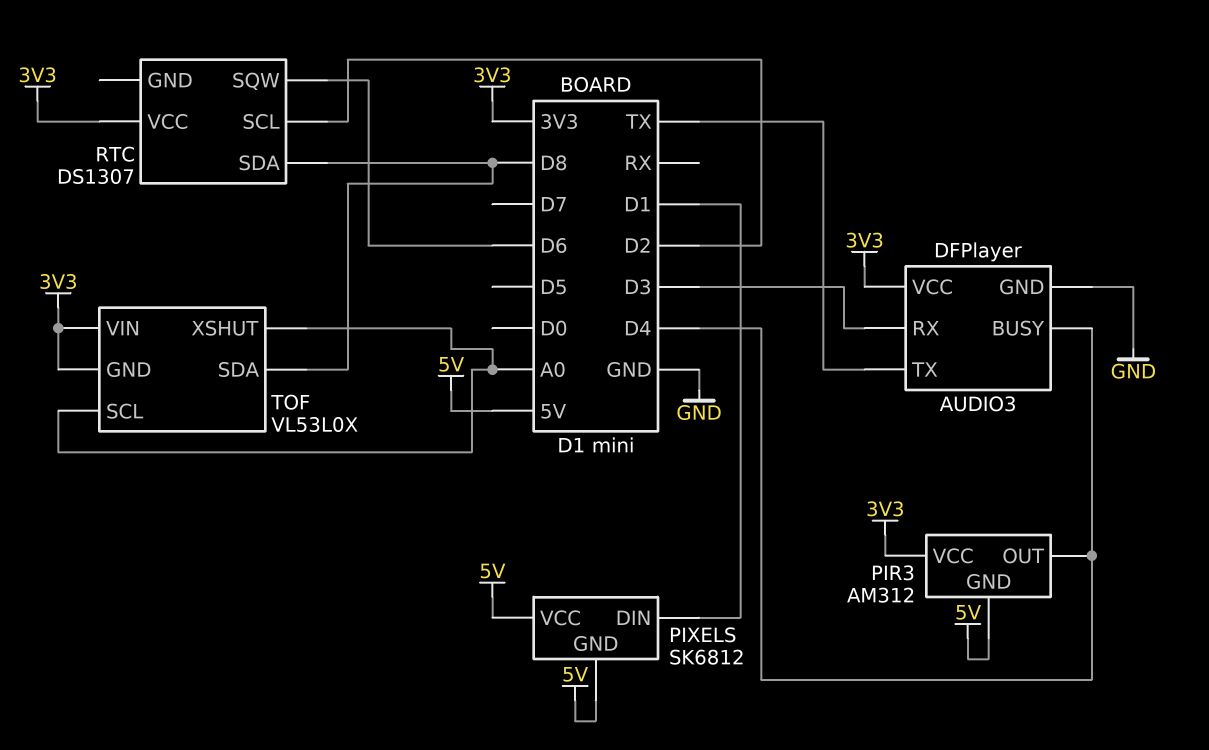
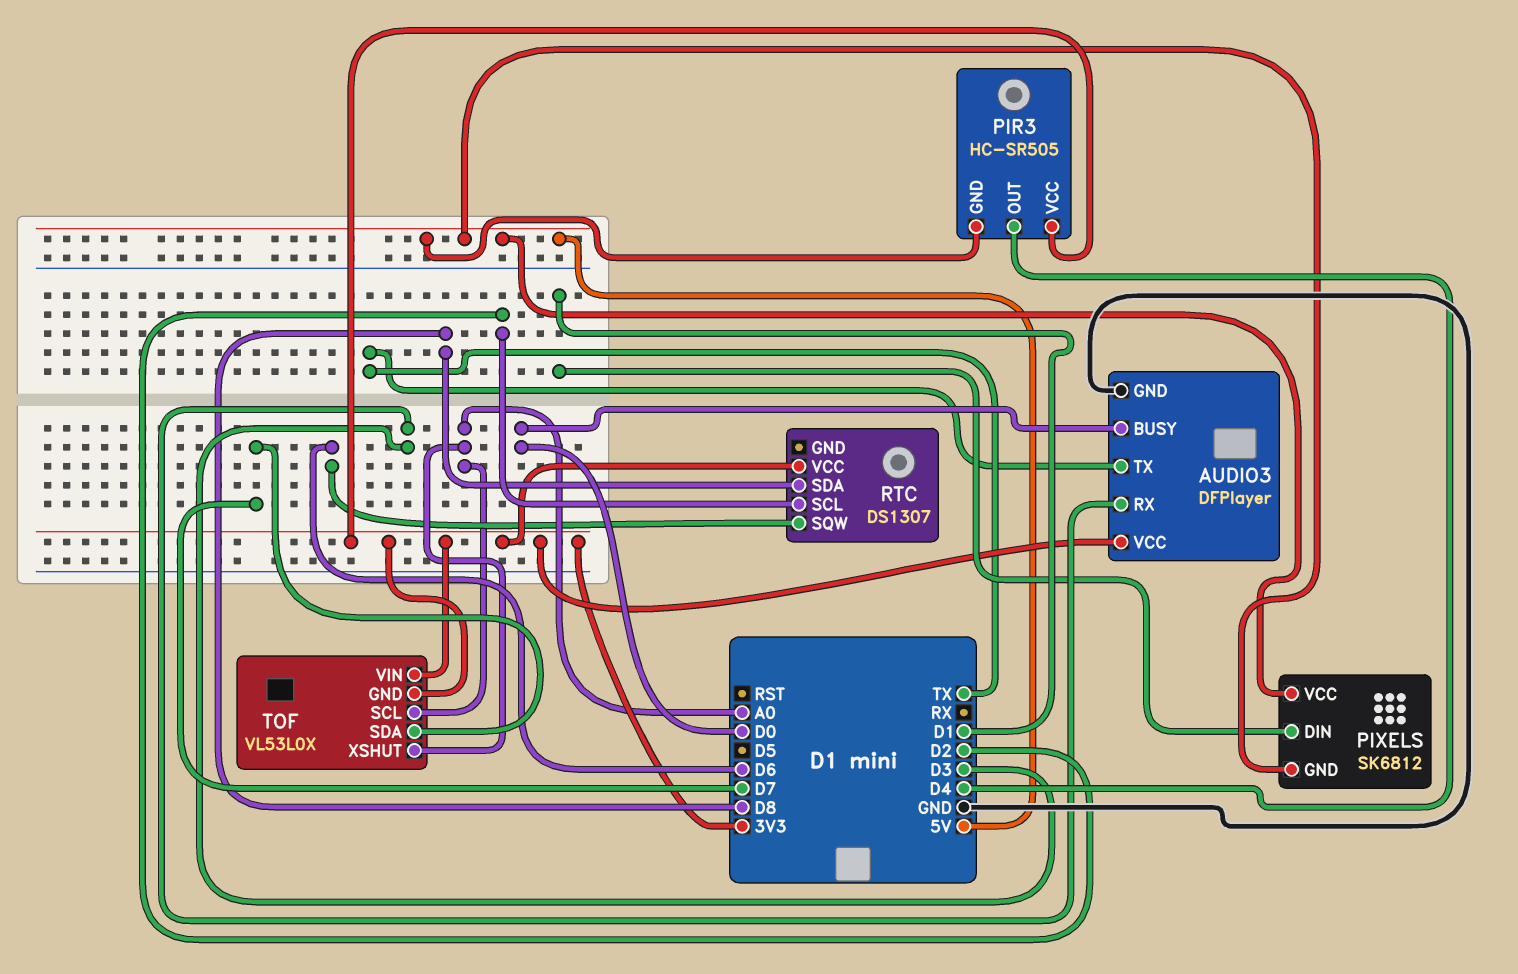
AUDIO3 pin BUSY: D4 -> D0
PIR3: AM312 -> HC-SR505
TOF pin SDA: D8 -> D7

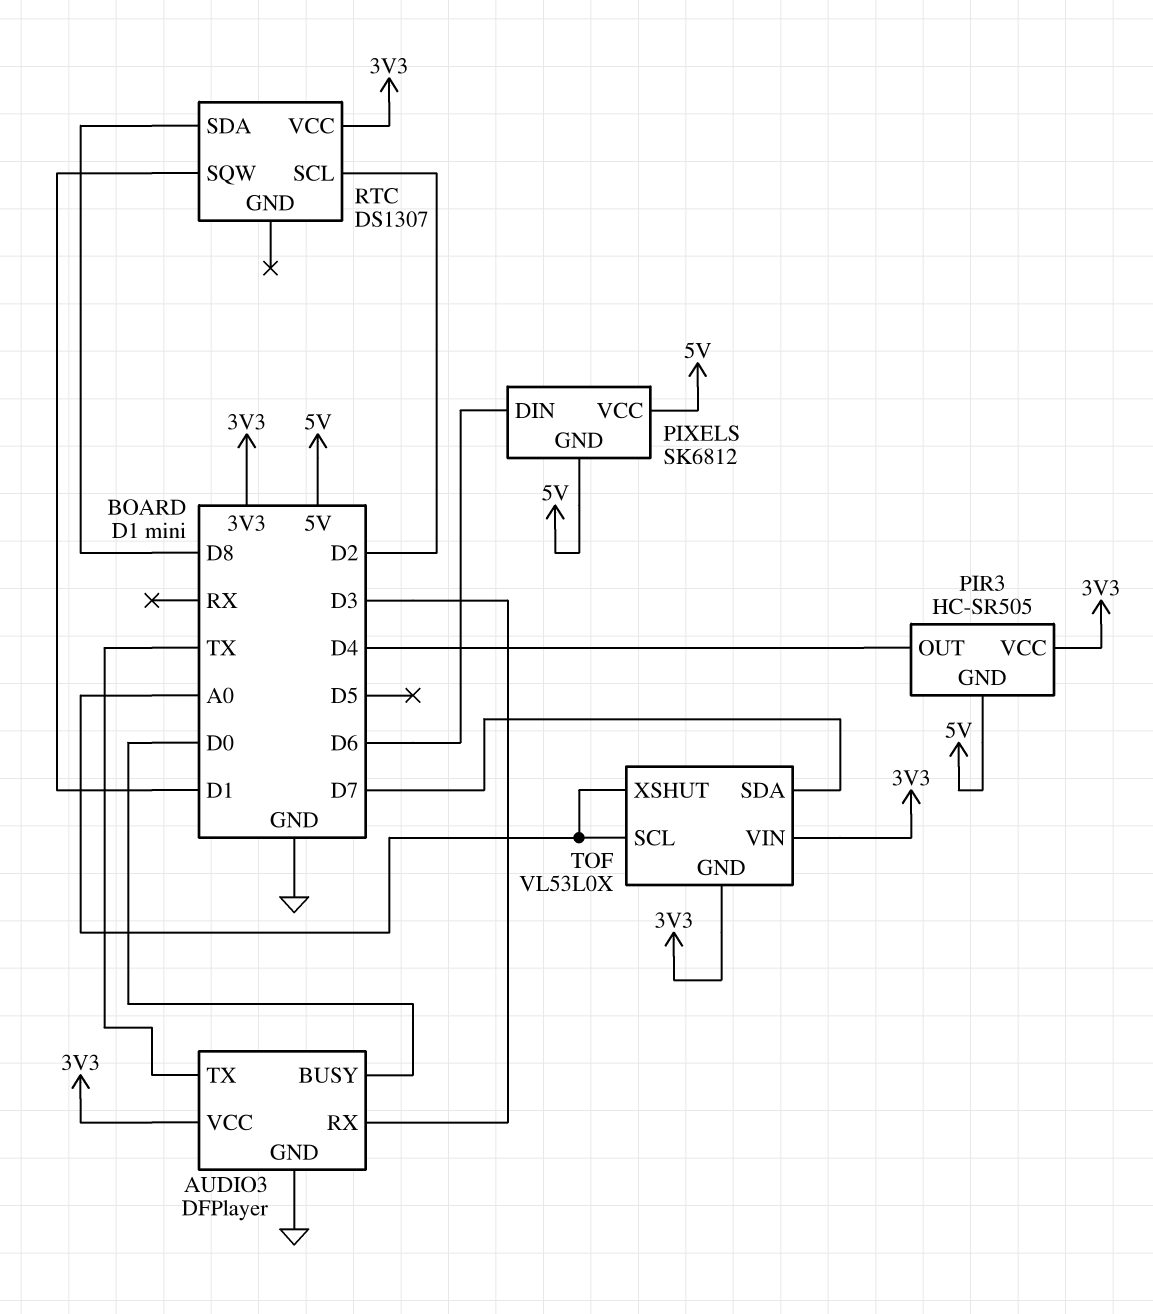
PIXELS pin DIN: D1 -> D6
RTC pin SQW: D6 -> D1

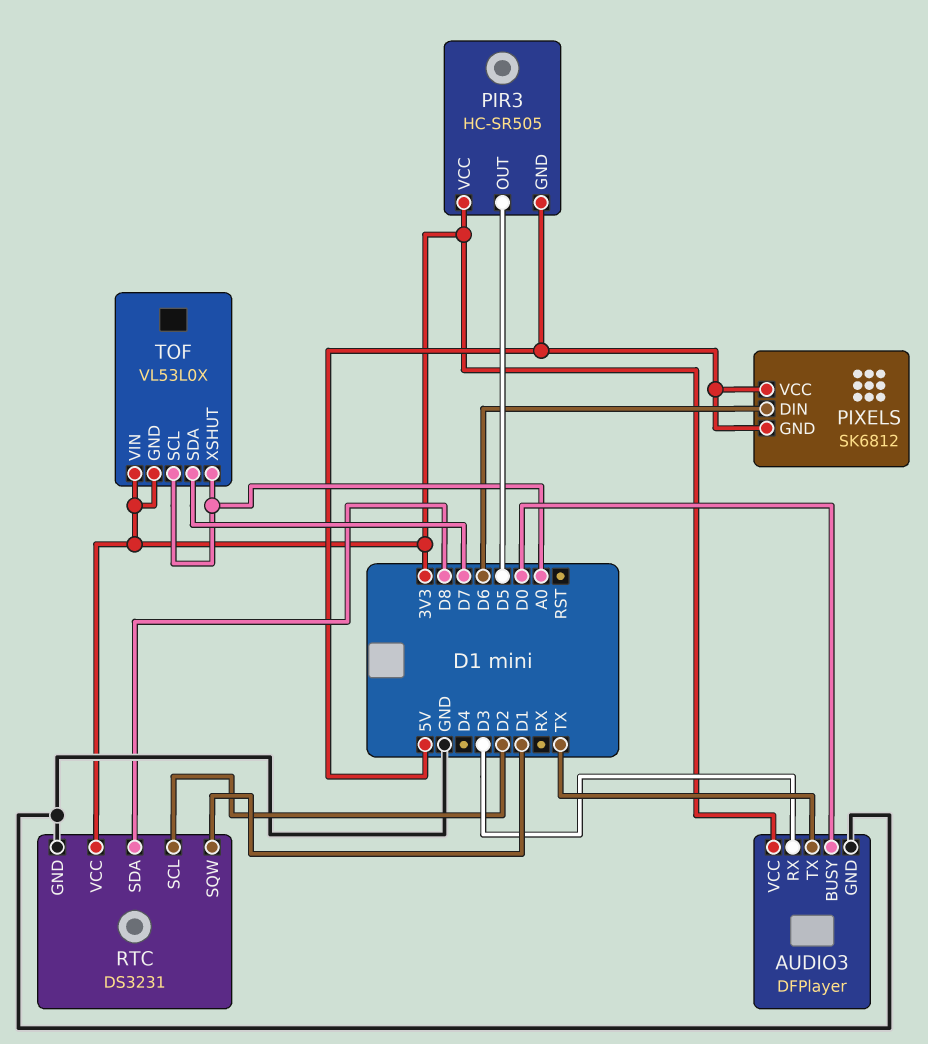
PIR3 pin OUT: D4 -> D5
RTC: DS1307 -> DS3231
RTC pin GND: none -> GND

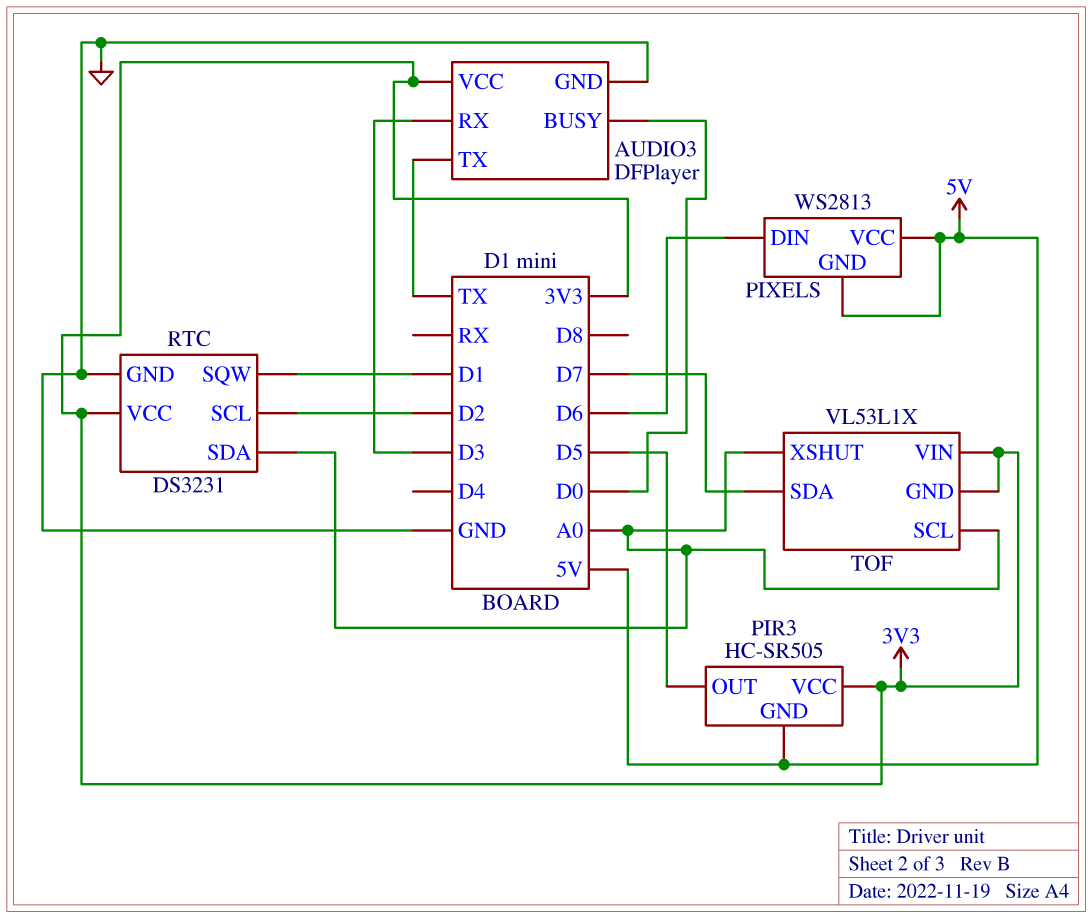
PIXELS: SK6812 -> WS2813
RTC pin SDA: D8 -> A0
TOF: VL53L0X -> VL53L1X

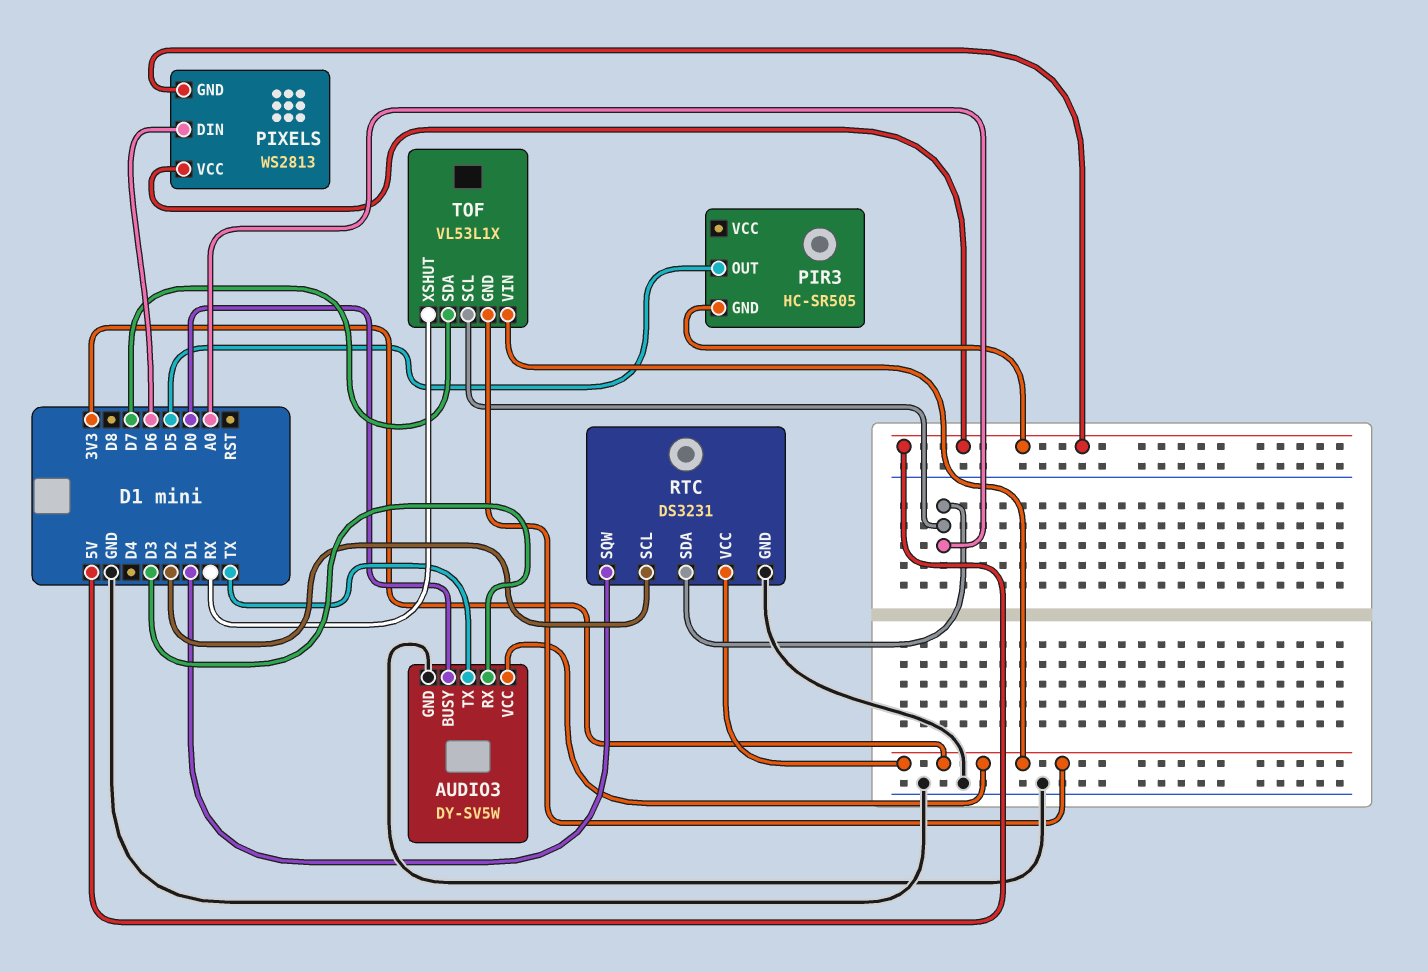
AUDIO3: DFPlayer -> DY-SV5W
PIR3 pin VCC: 3V3 -> none
TOF pin XSHUT: A0 -> RX

